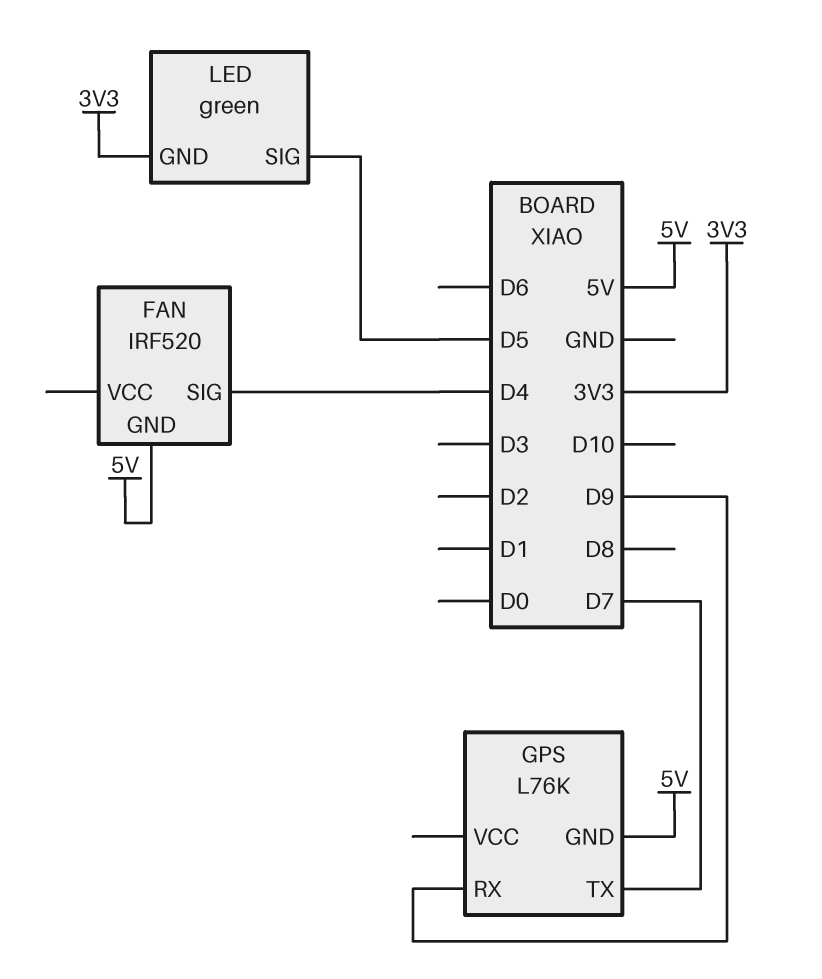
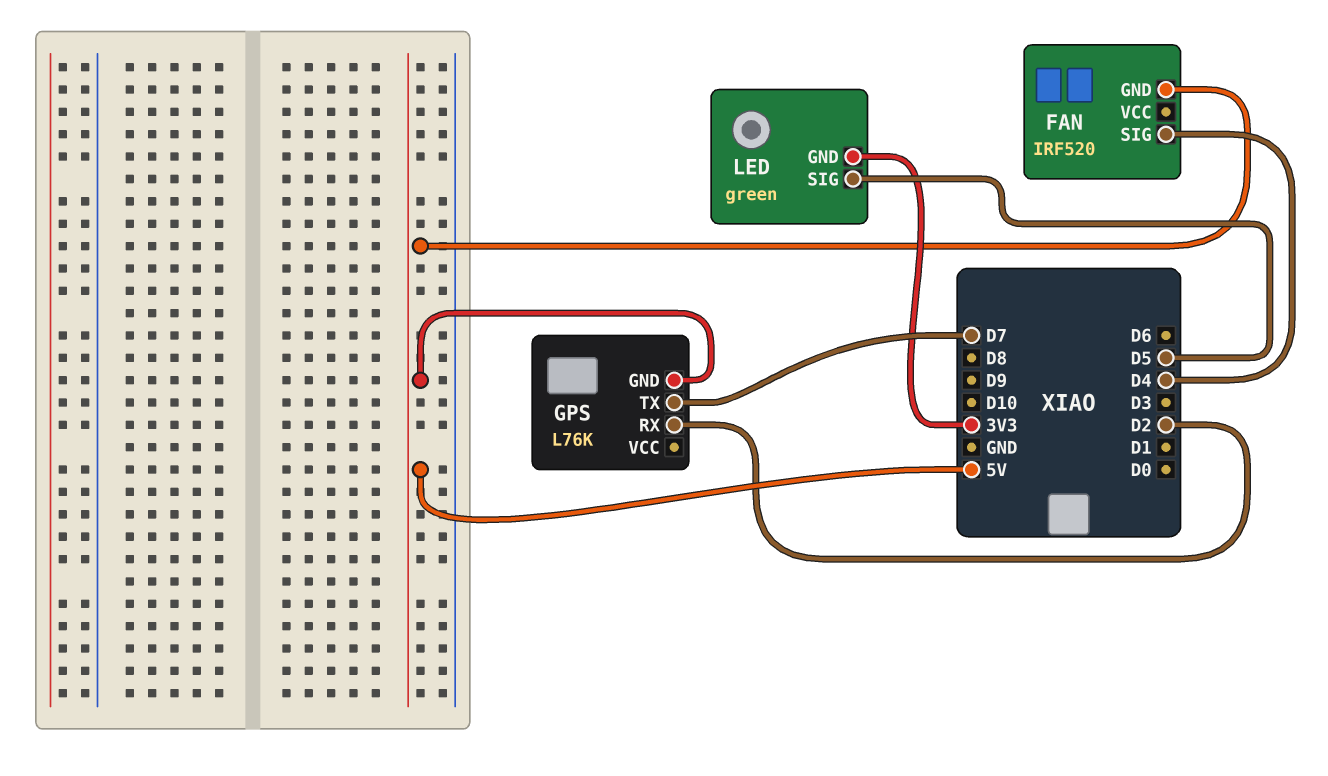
GPS pin RX: D9 -> D2

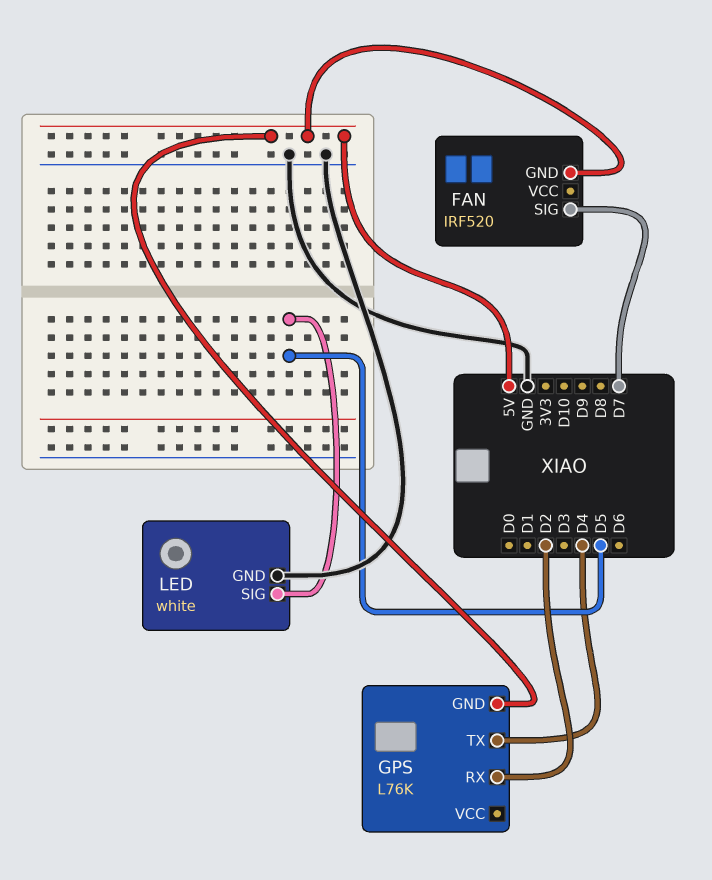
FAN pin SIG: D4 -> D7
GPS pin TX: D7 -> D4
LED: green -> white
LED pin GND: 3V3 -> GND

